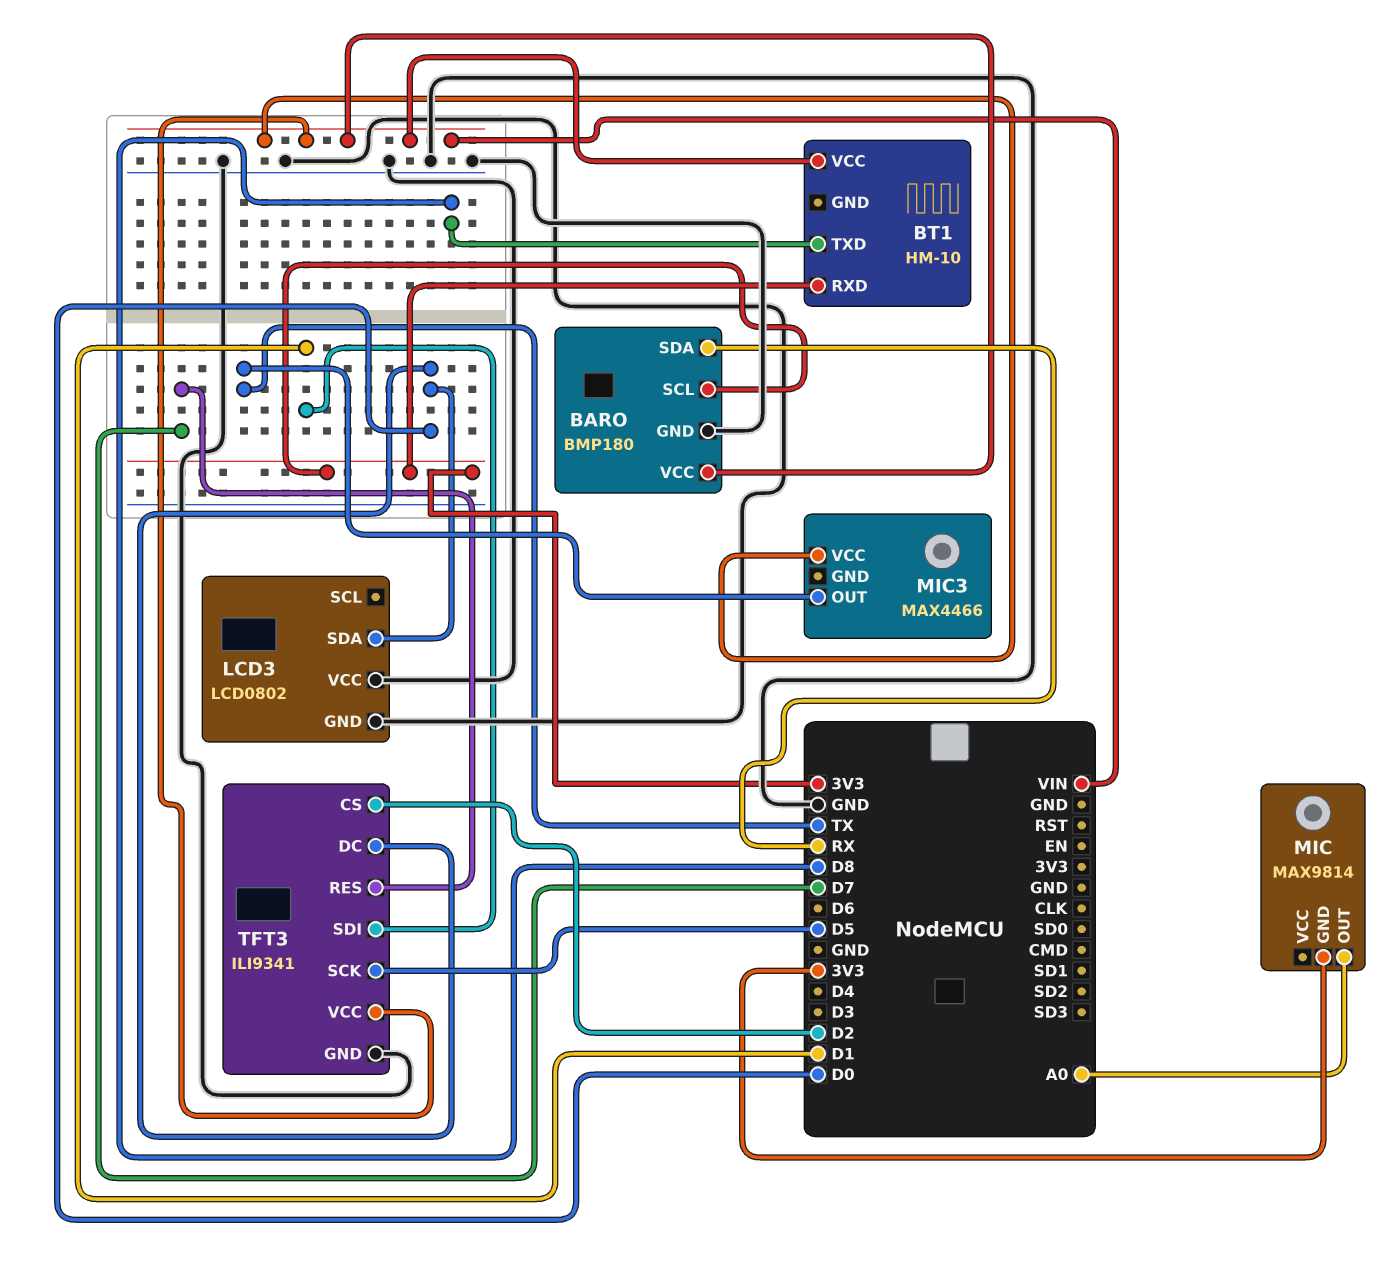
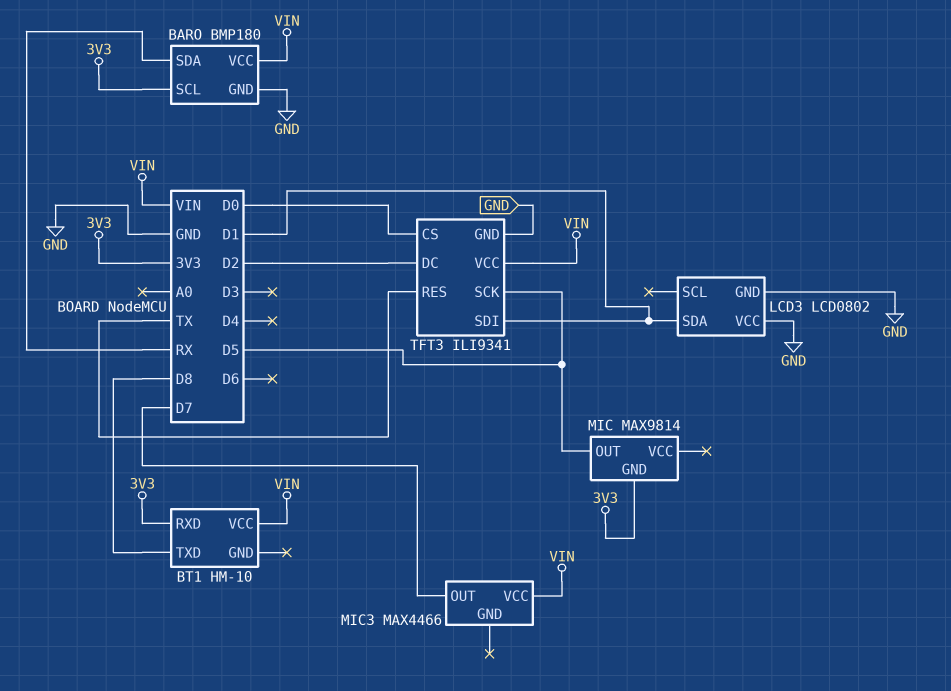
LCD3 pin SDA: D0 -> D1
MIC pin OUT: A0 -> D5
MIC3 pin OUT: TX -> D7
TFT3 pin CS: D2 -> D0
TFT3 pin DC: D0 -> D2
TFT3 pin RES: D7 -> TX

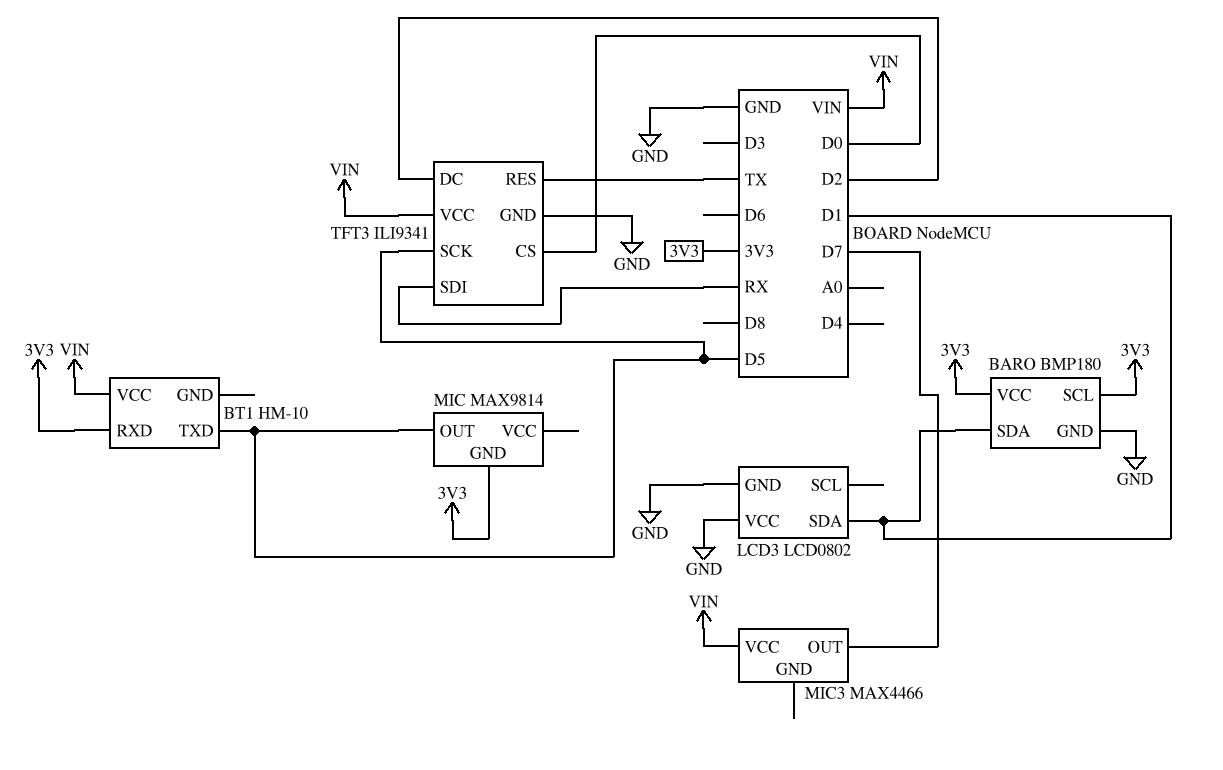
BARO pin SDA: RX -> D1
BARO pin VCC: VIN -> 3V3
BT1 pin TXD: D8 -> D5
TFT3 pin SDI: D1 -> RX

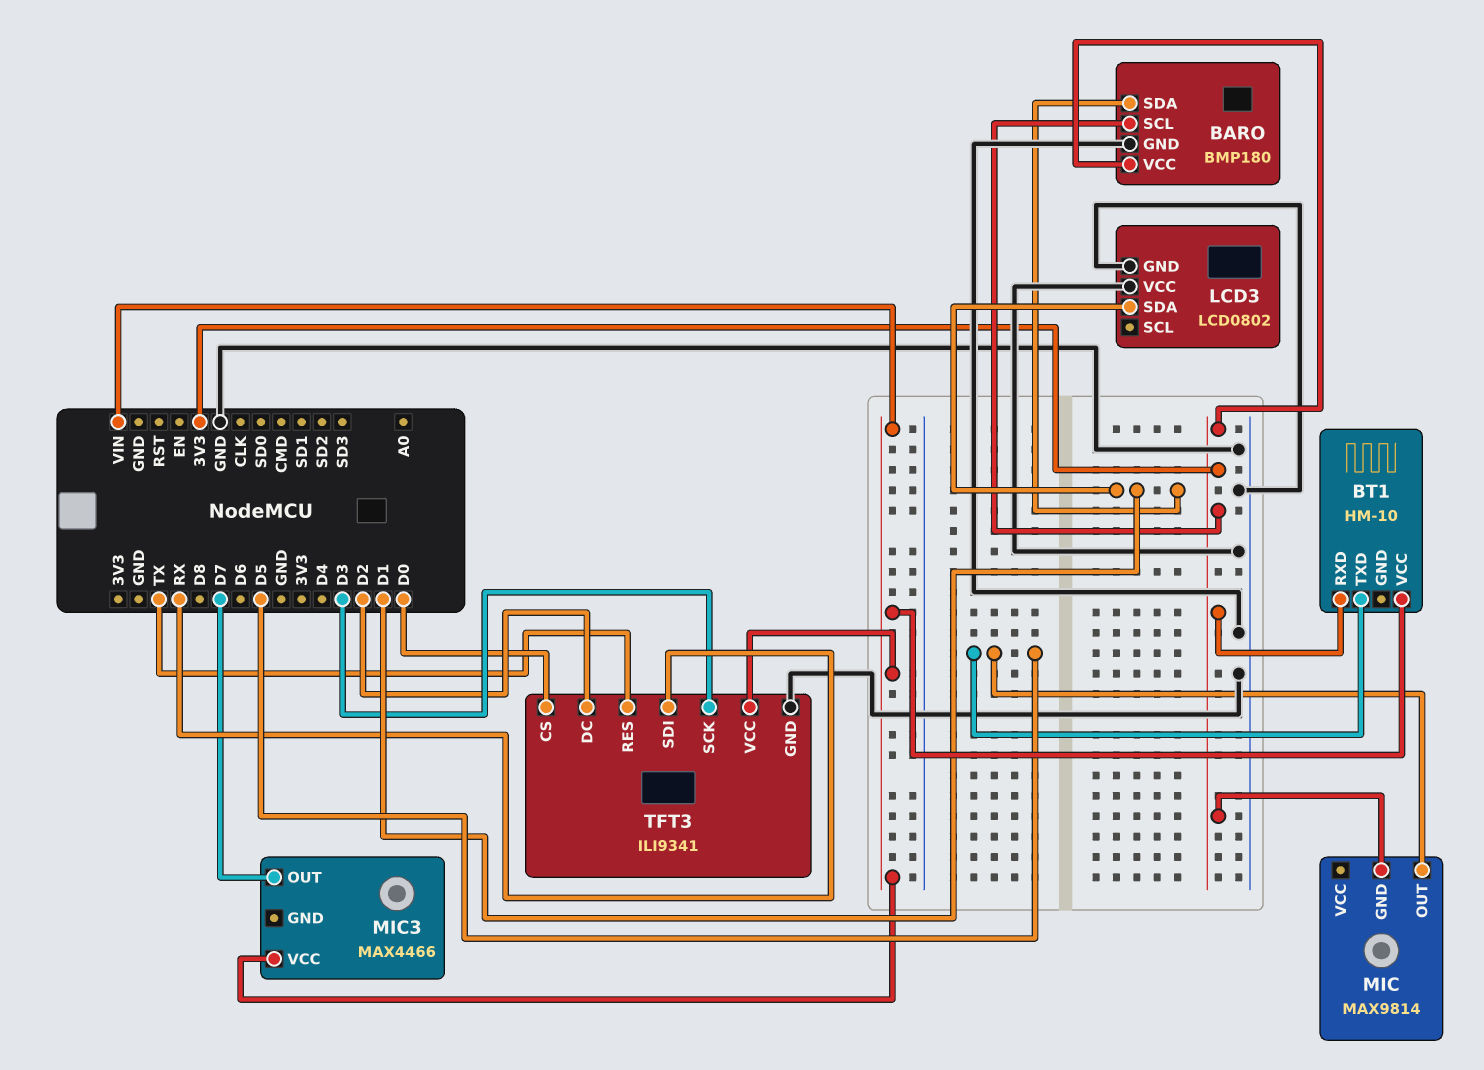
TFT3 pin SCK: D5 -> D3

